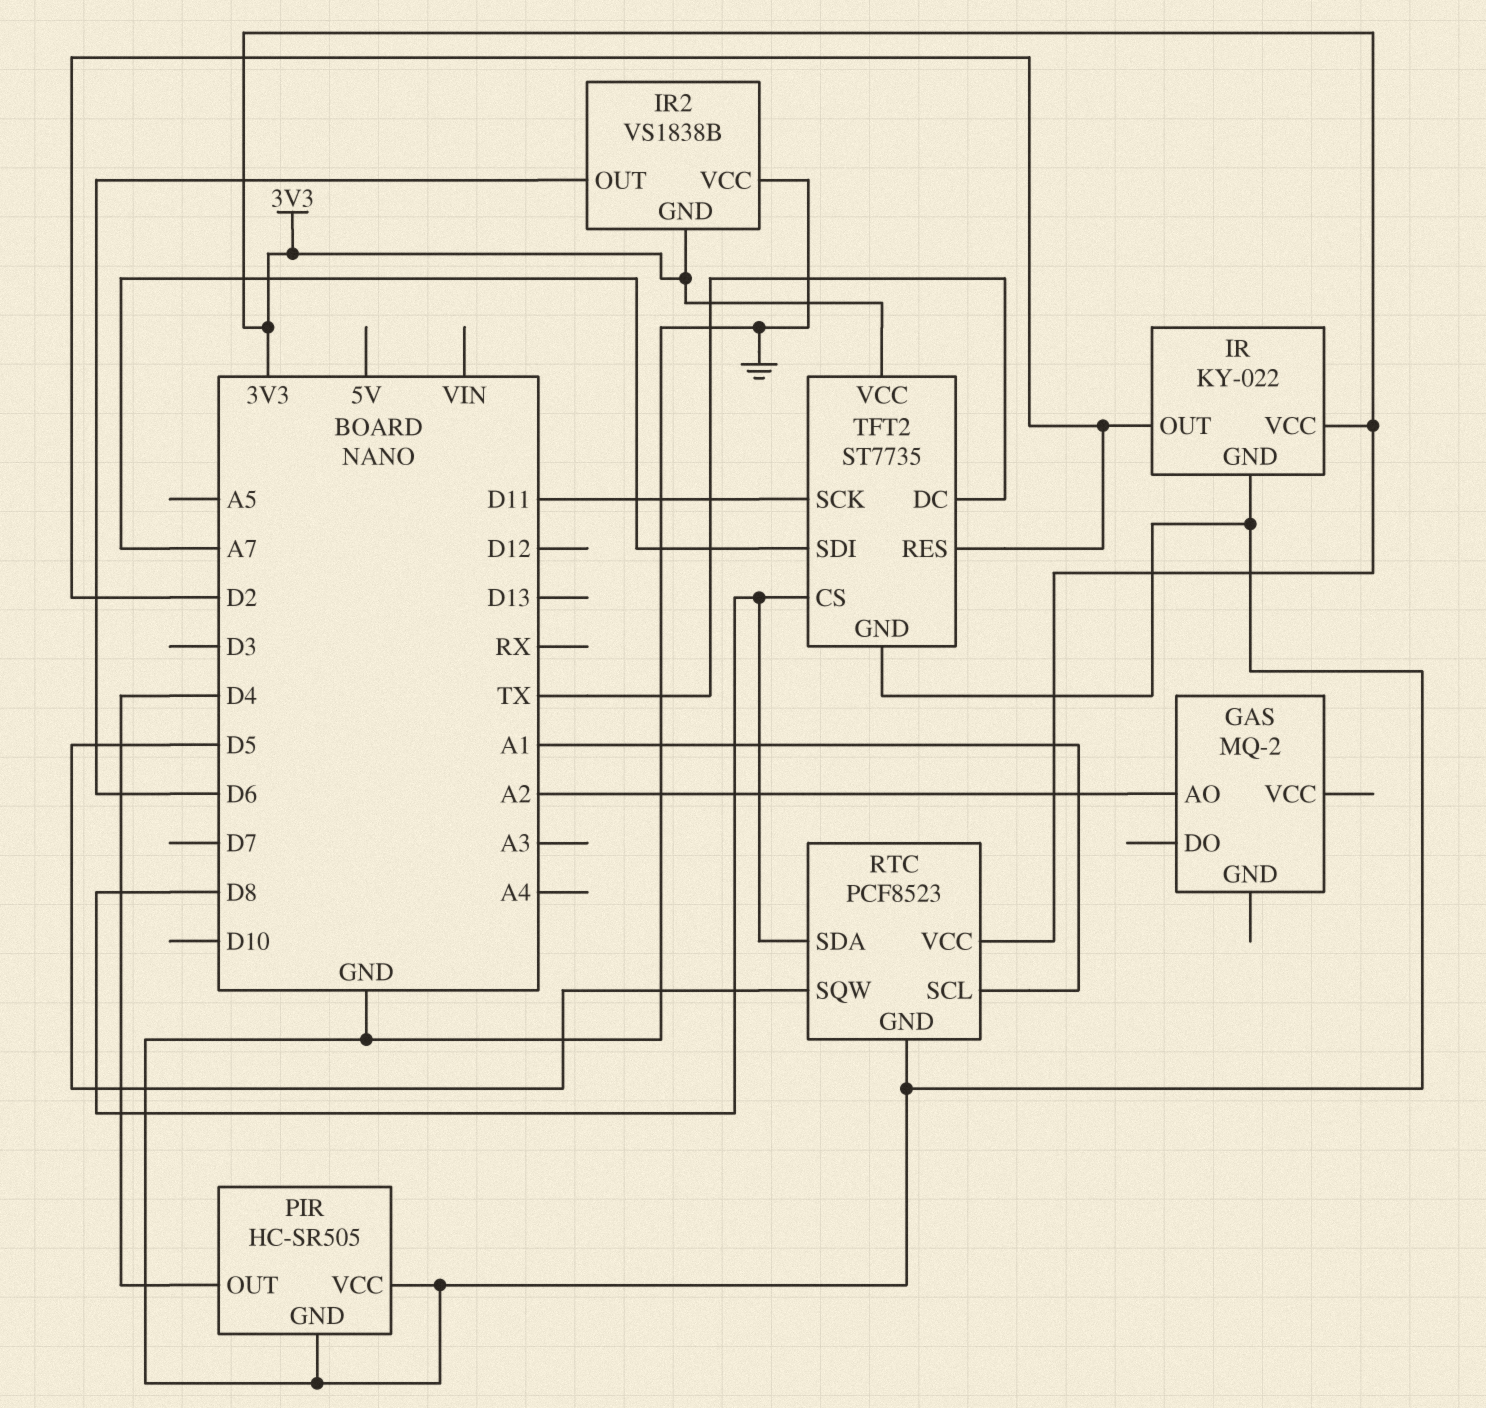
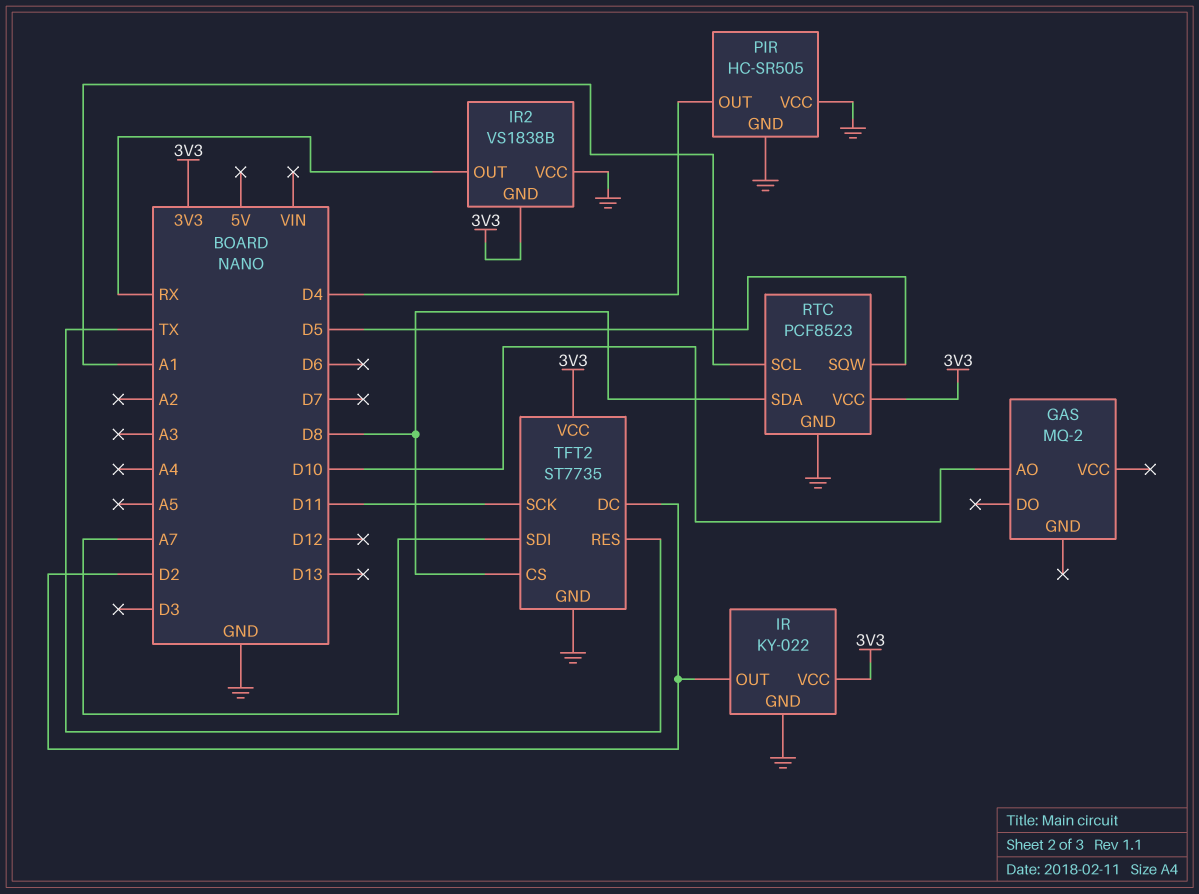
GAS pin AO: A2 -> D10
IR2 pin OUT: D6 -> RX
TFT2 pin DC: TX -> D2
TFT2 pin RES: D2 -> TX

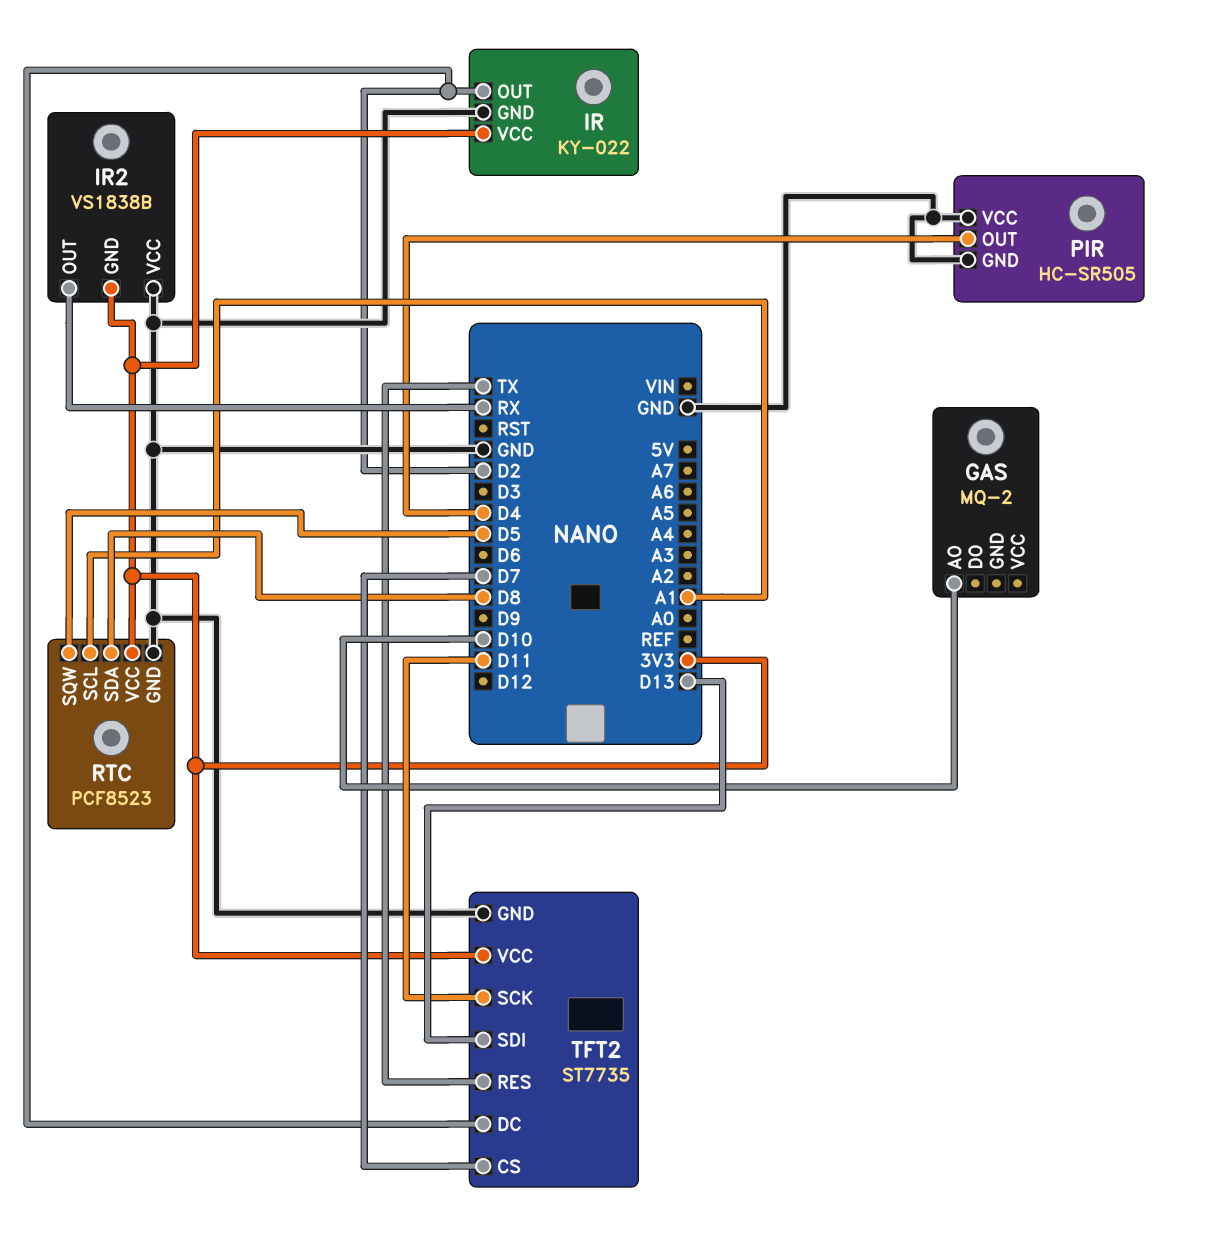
TFT2 pin CS: D8 -> D7
TFT2 pin SDI: A7 -> D13

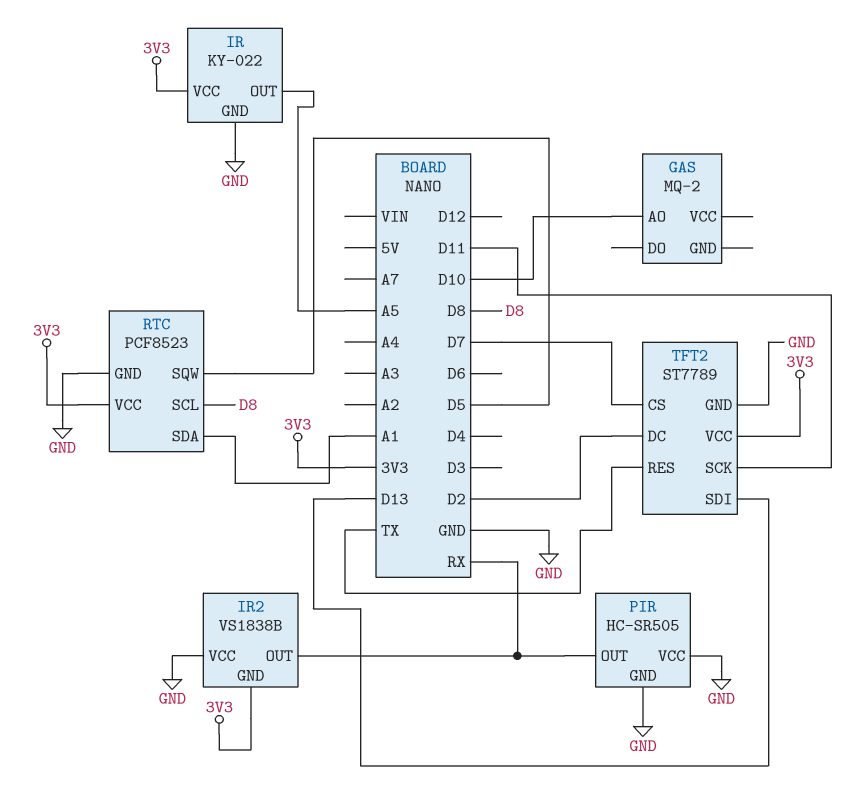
IR pin OUT: D2 -> A5
PIR pin OUT: D4 -> RX
RTC pin SCL: A1 -> D8
RTC pin SDA: D8 -> A1
TFT2: ST7735 -> ST7789

